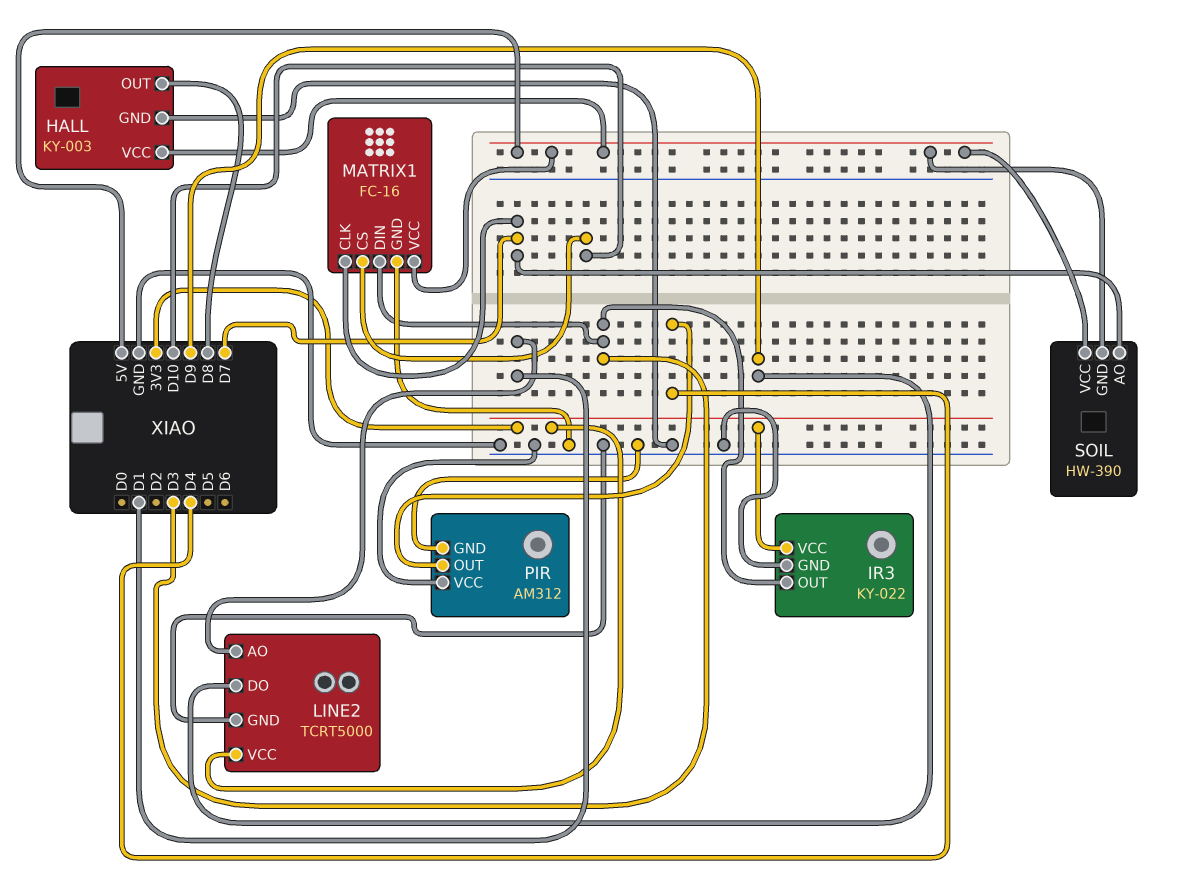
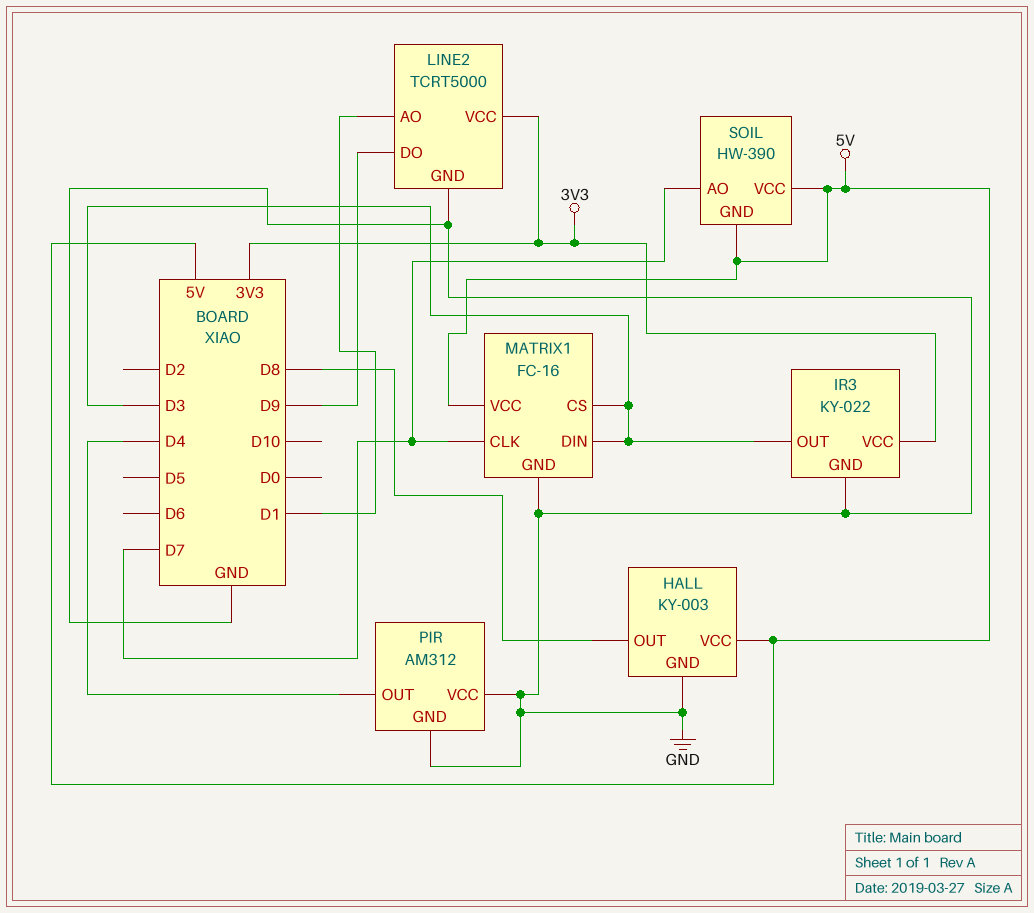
MATRIX1 pin CS: D10 -> D3

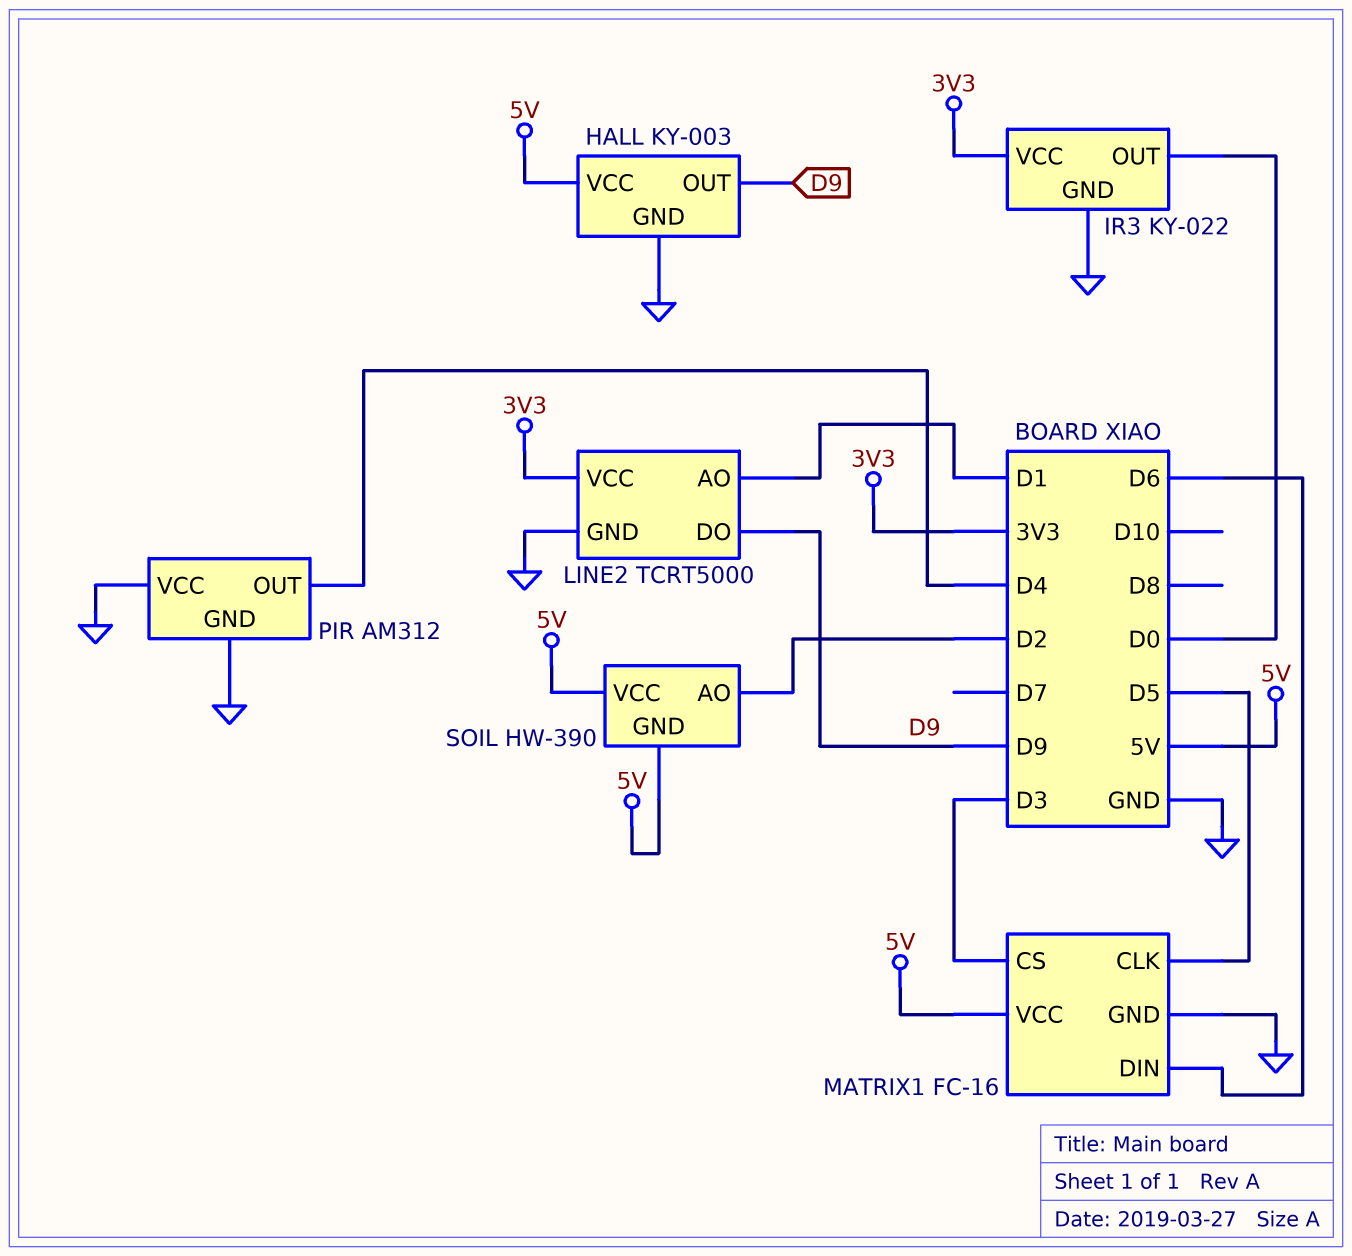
HALL pin OUT: D8 -> D9
IR3 pin OUT: D3 -> D0
MATRIX1 pin CLK: D7 -> D5
MATRIX1 pin DIN: D3 -> D6
SOIL pin AO: D7 -> D2

